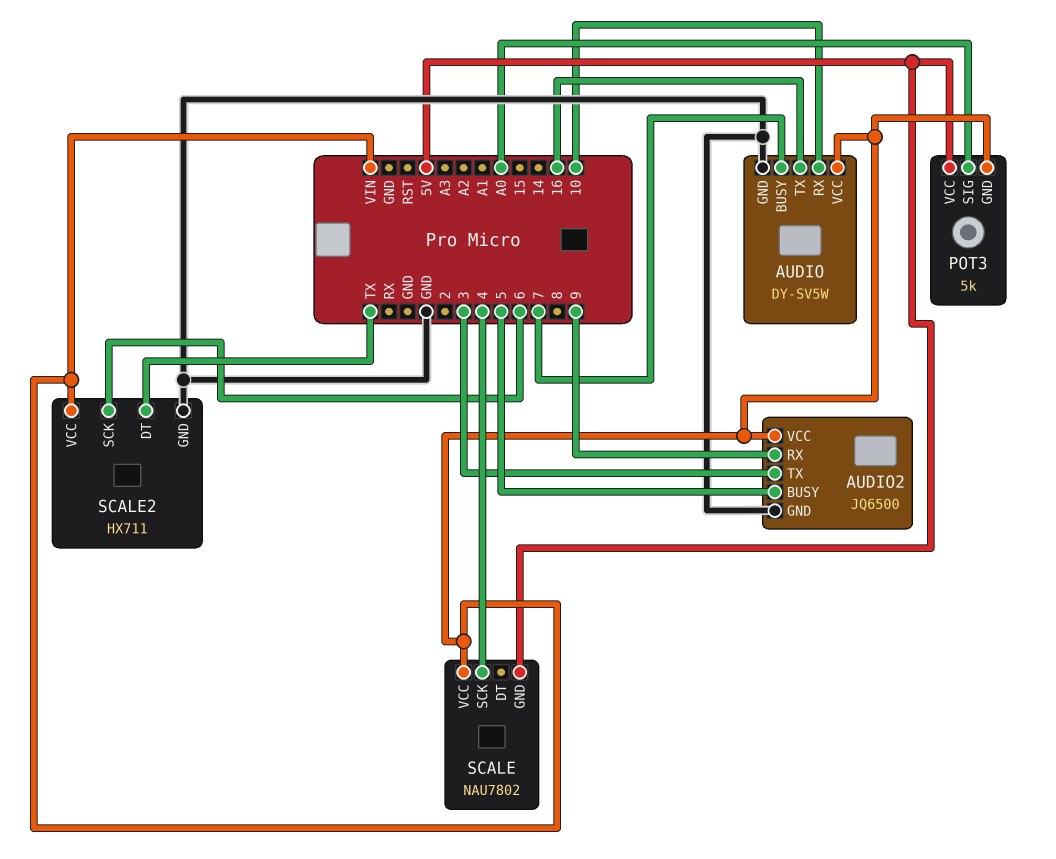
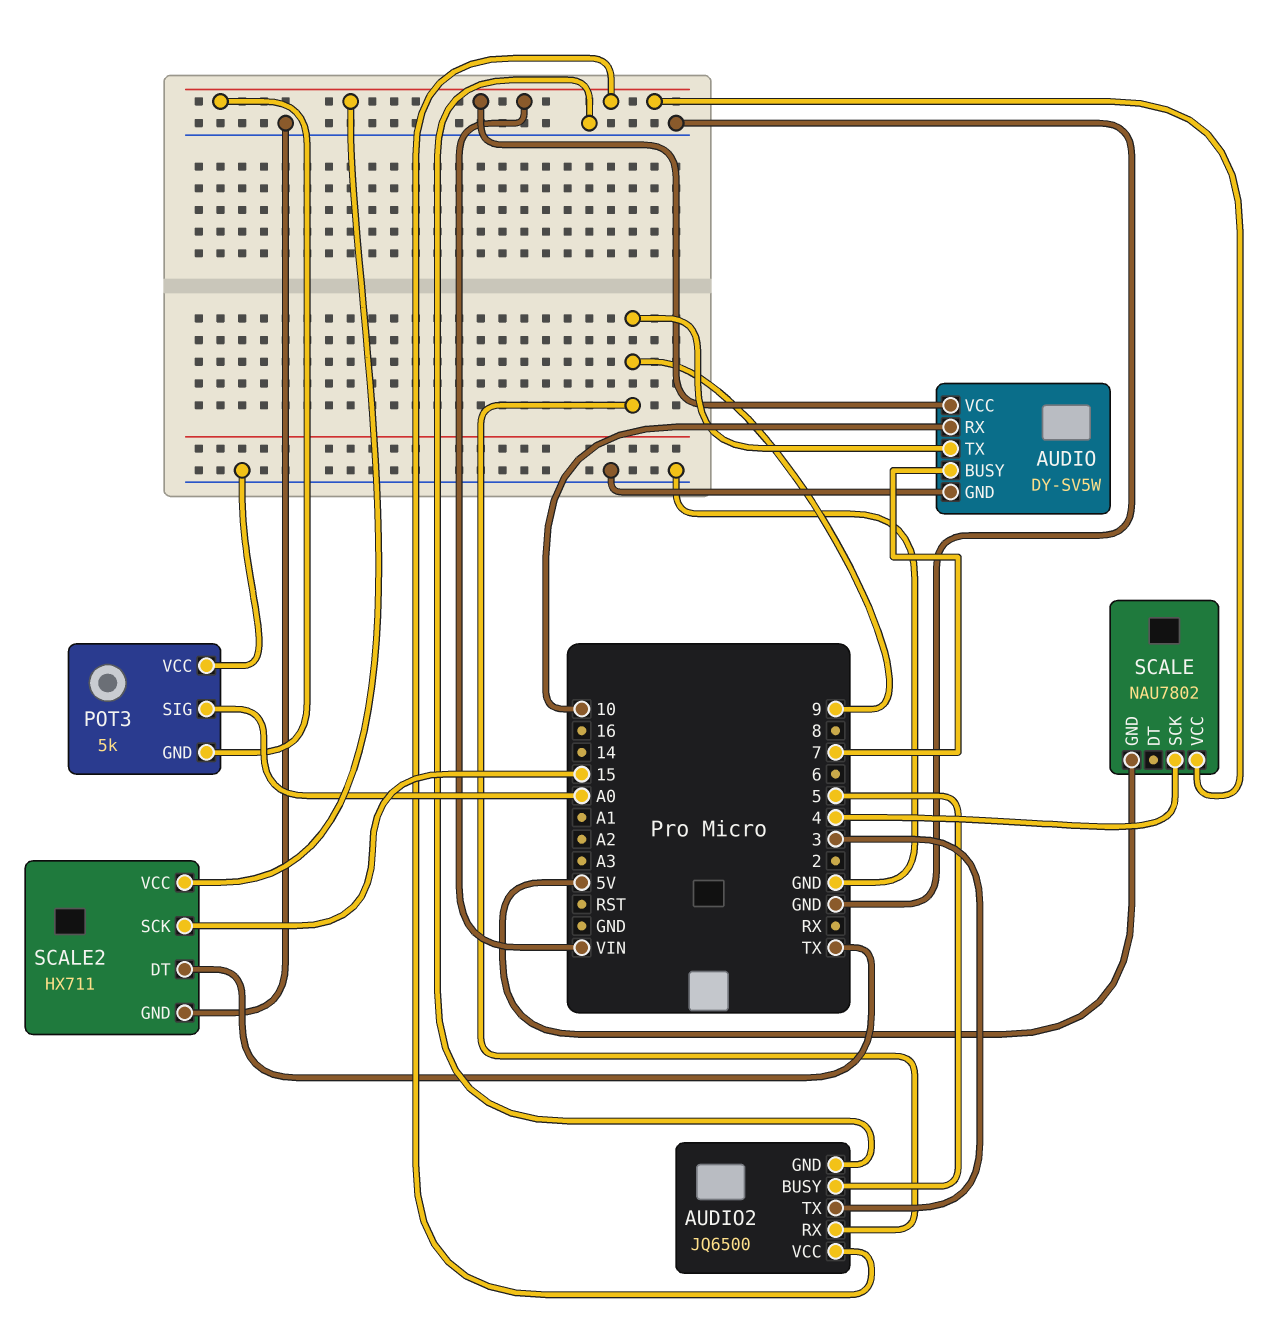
AUDIO pin TX: 16 -> 9
POT3 pin VCC: 5V -> GND
SCALE2 pin SCK: 6 -> 15

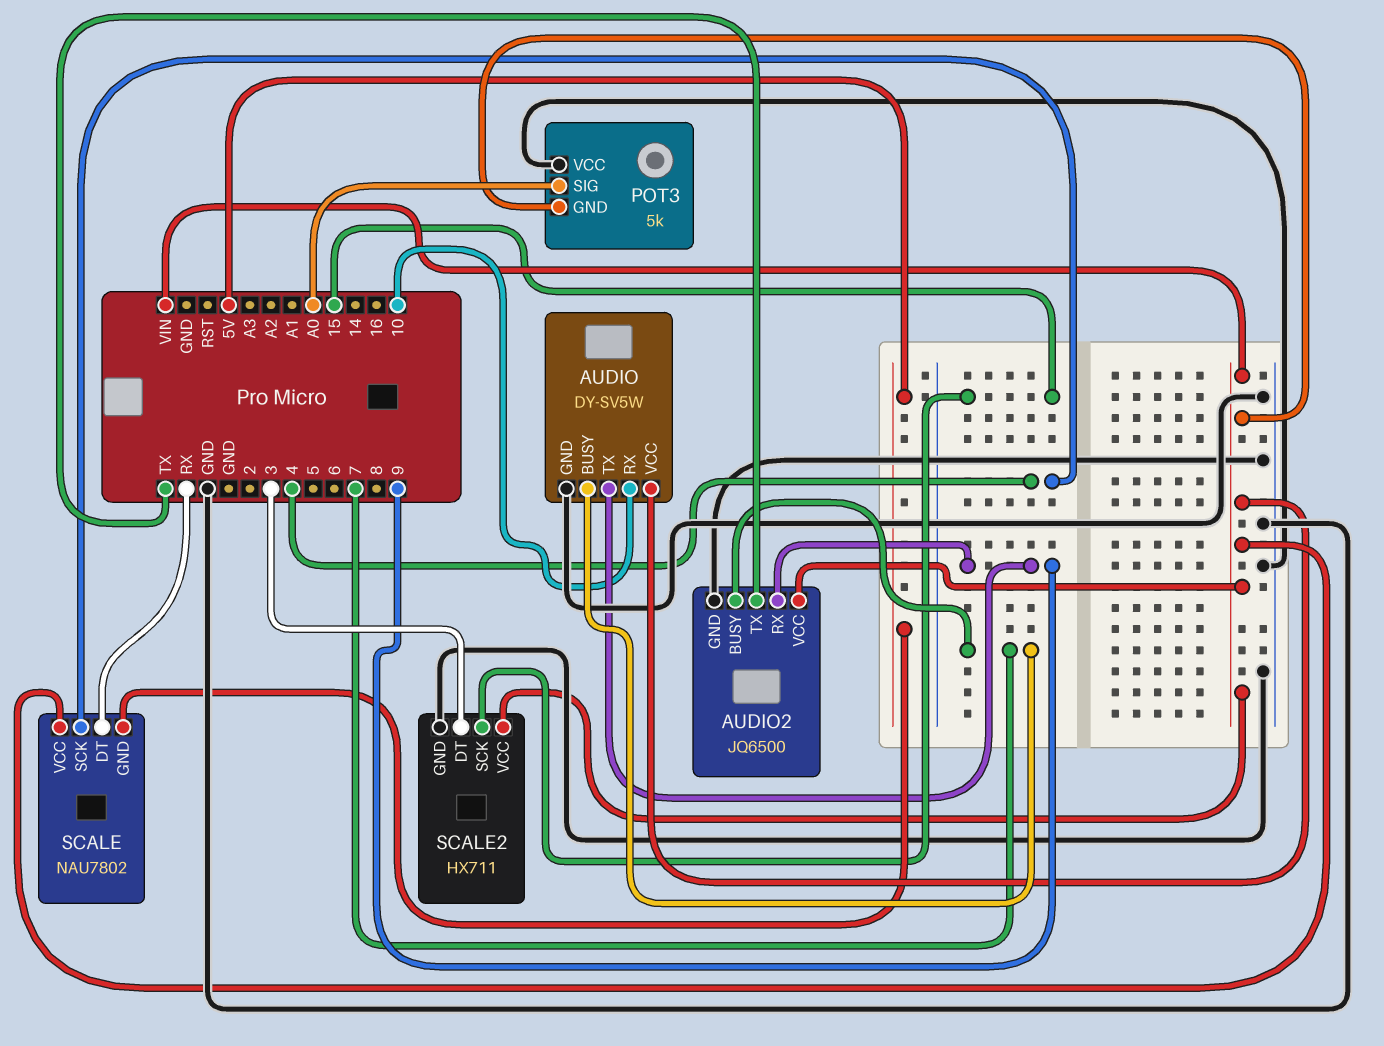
AUDIO2 pin BUSY: 5 -> 7
AUDIO2 pin TX: 3 -> TX
SCALE pin DT: none -> RX
SCALE2 pin DT: TX -> 3

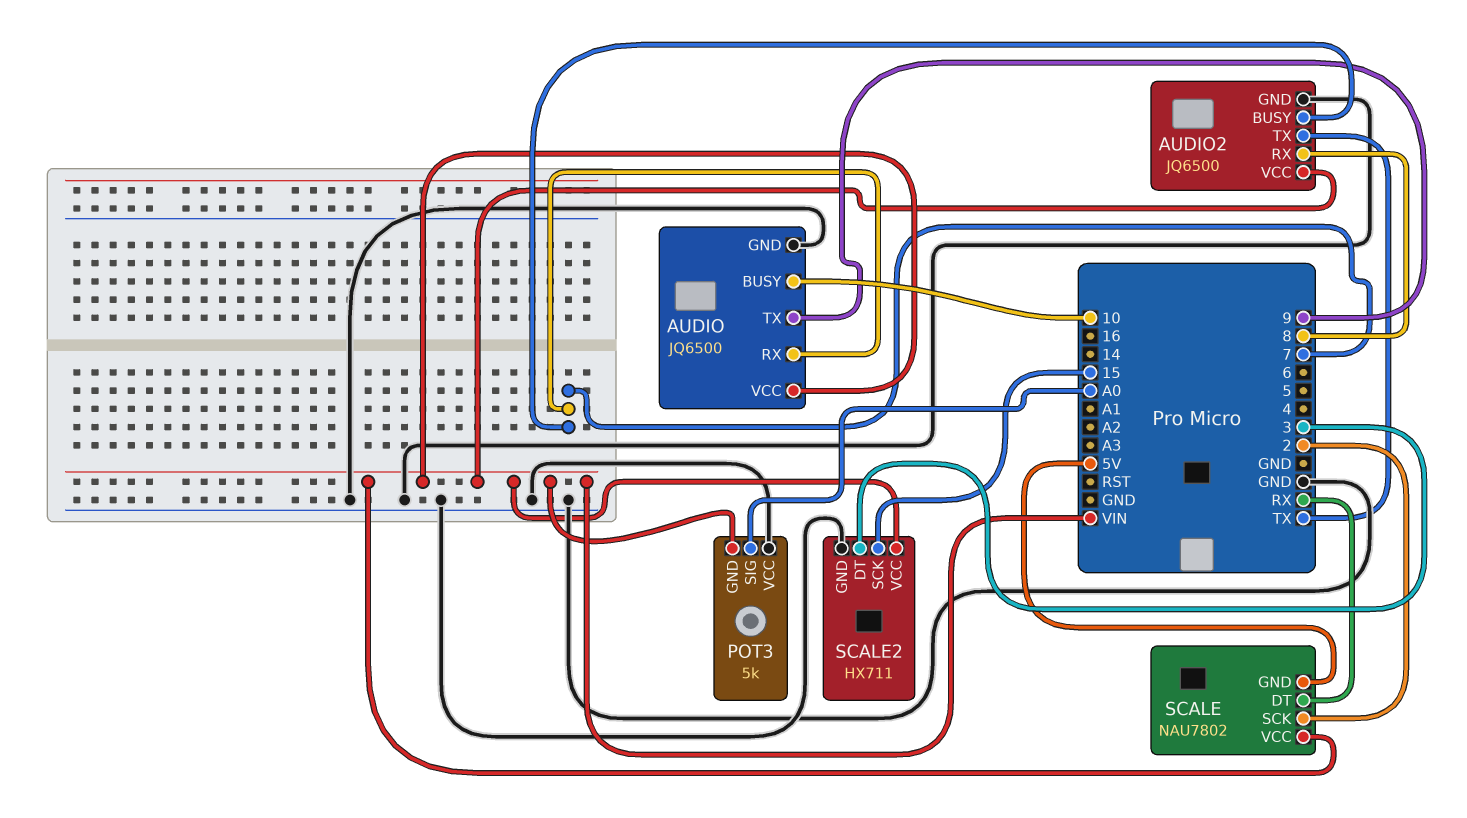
AUDIO: DY-SV5W -> JQ6500
AUDIO pin BUSY: 7 -> 10
AUDIO pin RX: 10 -> 7
AUDIO2 pin RX: 9 -> 8
SCALE pin SCK: 4 -> 2

